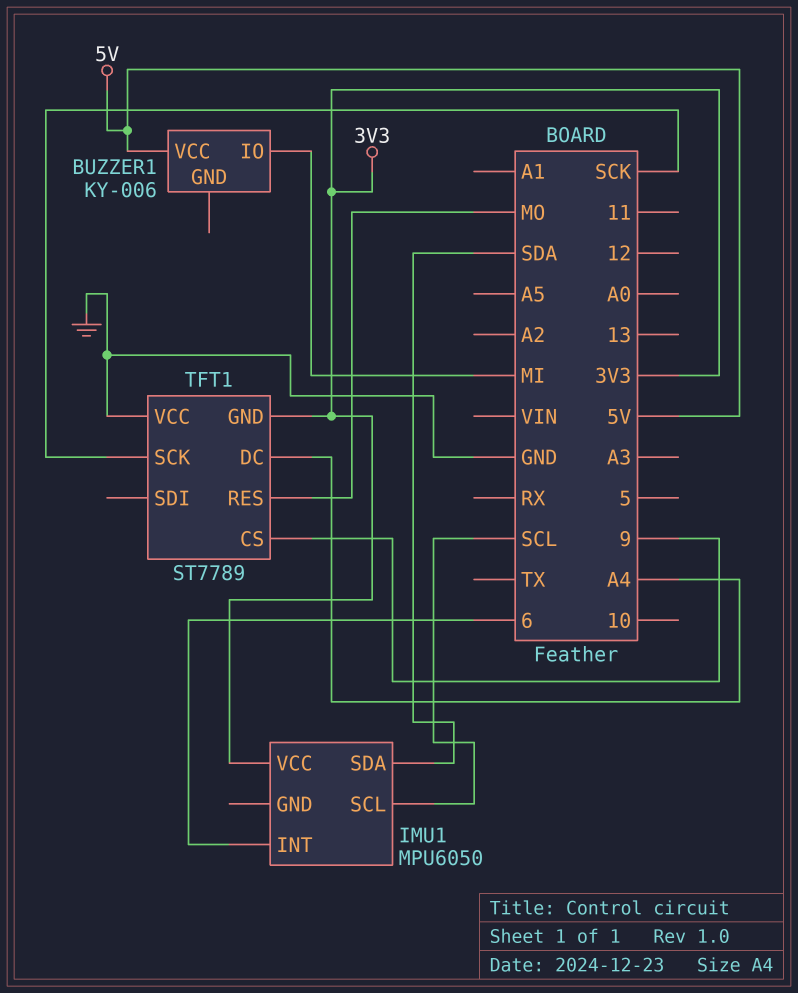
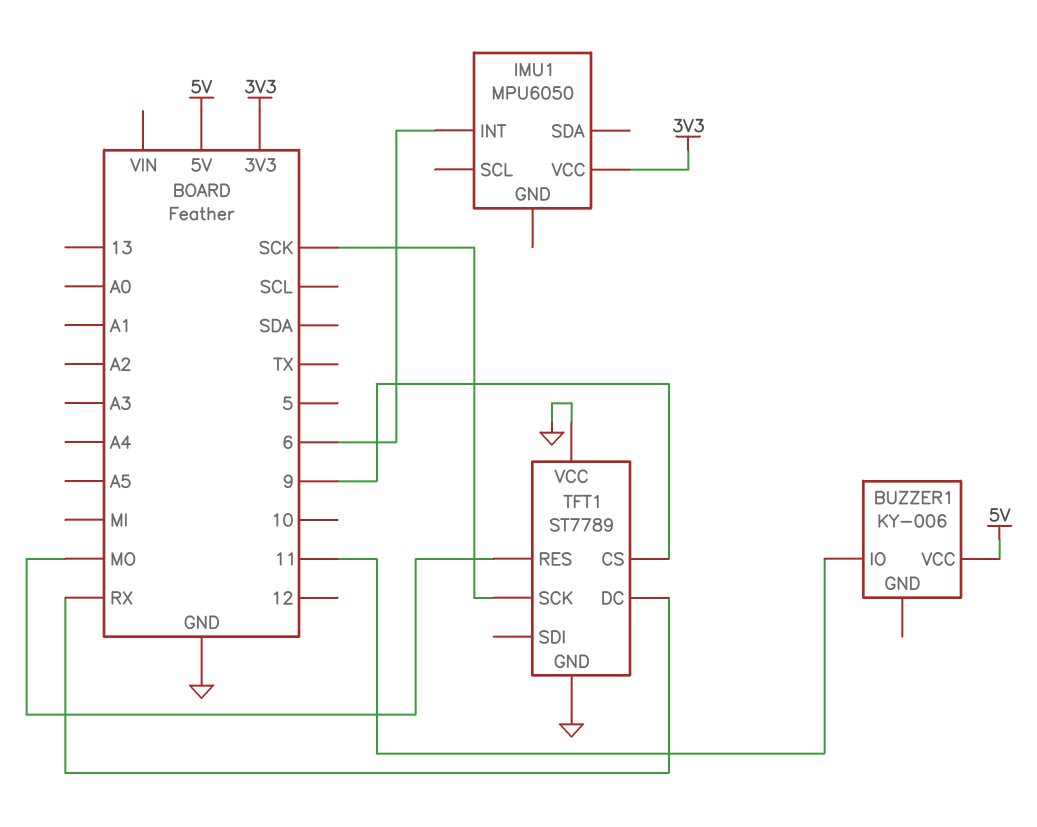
BUZZER1 pin IO: MI -> 11
IMU1 pin SCL: SCL -> none
IMU1 pin SDA: SDA -> none
TFT1 pin DC: A4 -> RX
TFT1 pin GND: 3V3 -> GND

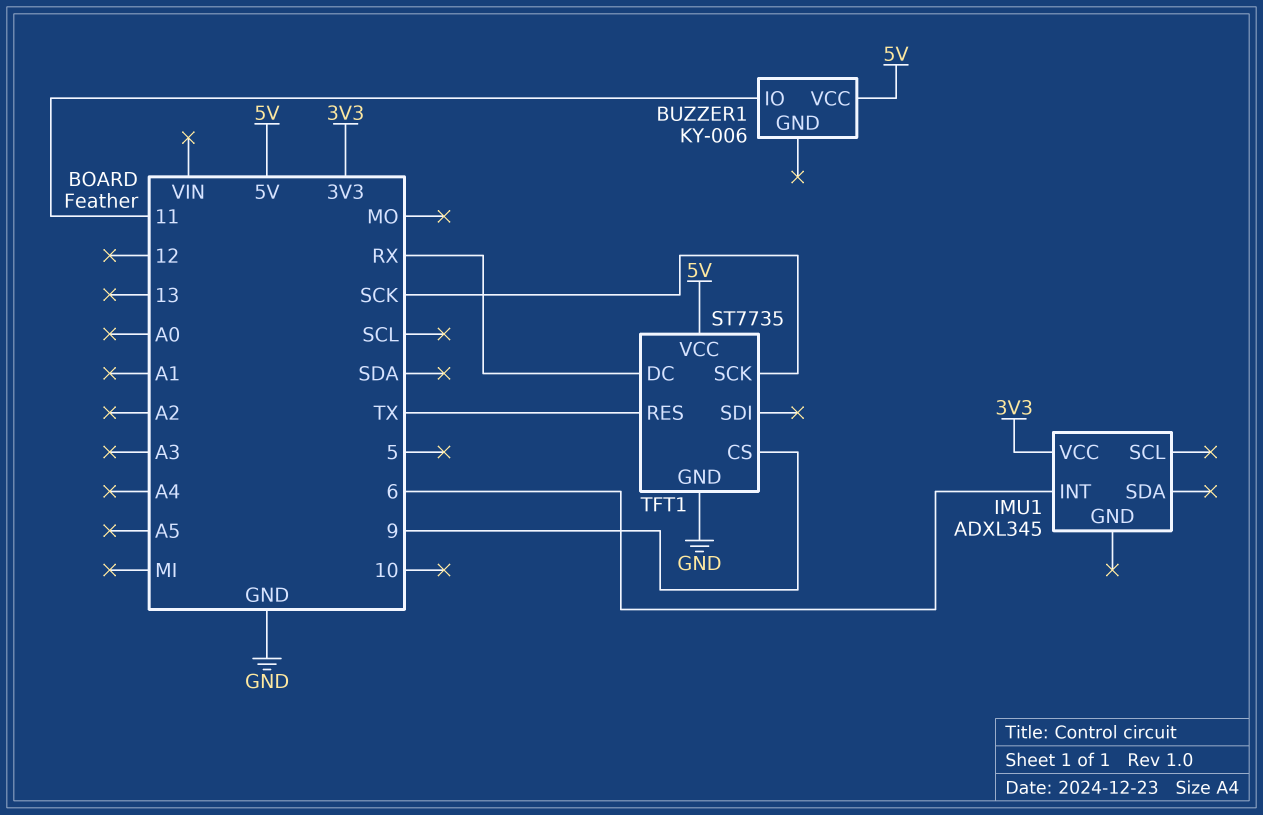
IMU1: MPU6050 -> ADXL345
TFT1: ST7789 -> ST7735
TFT1 pin RES: MO -> TX
TFT1 pin VCC: GND -> 5V

